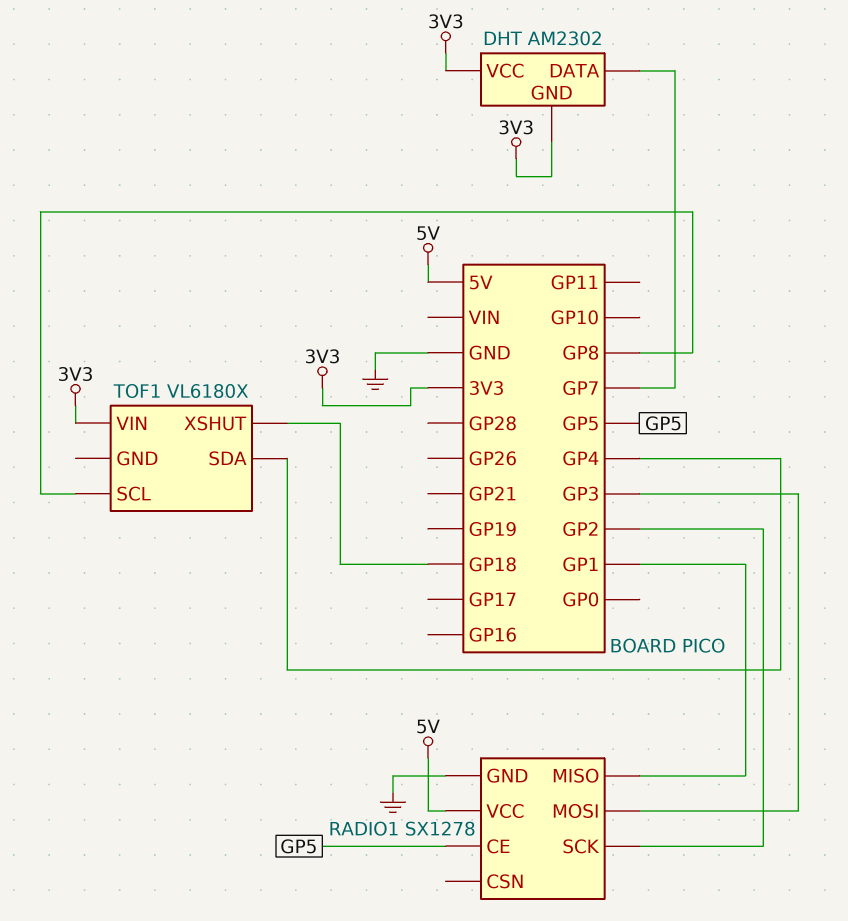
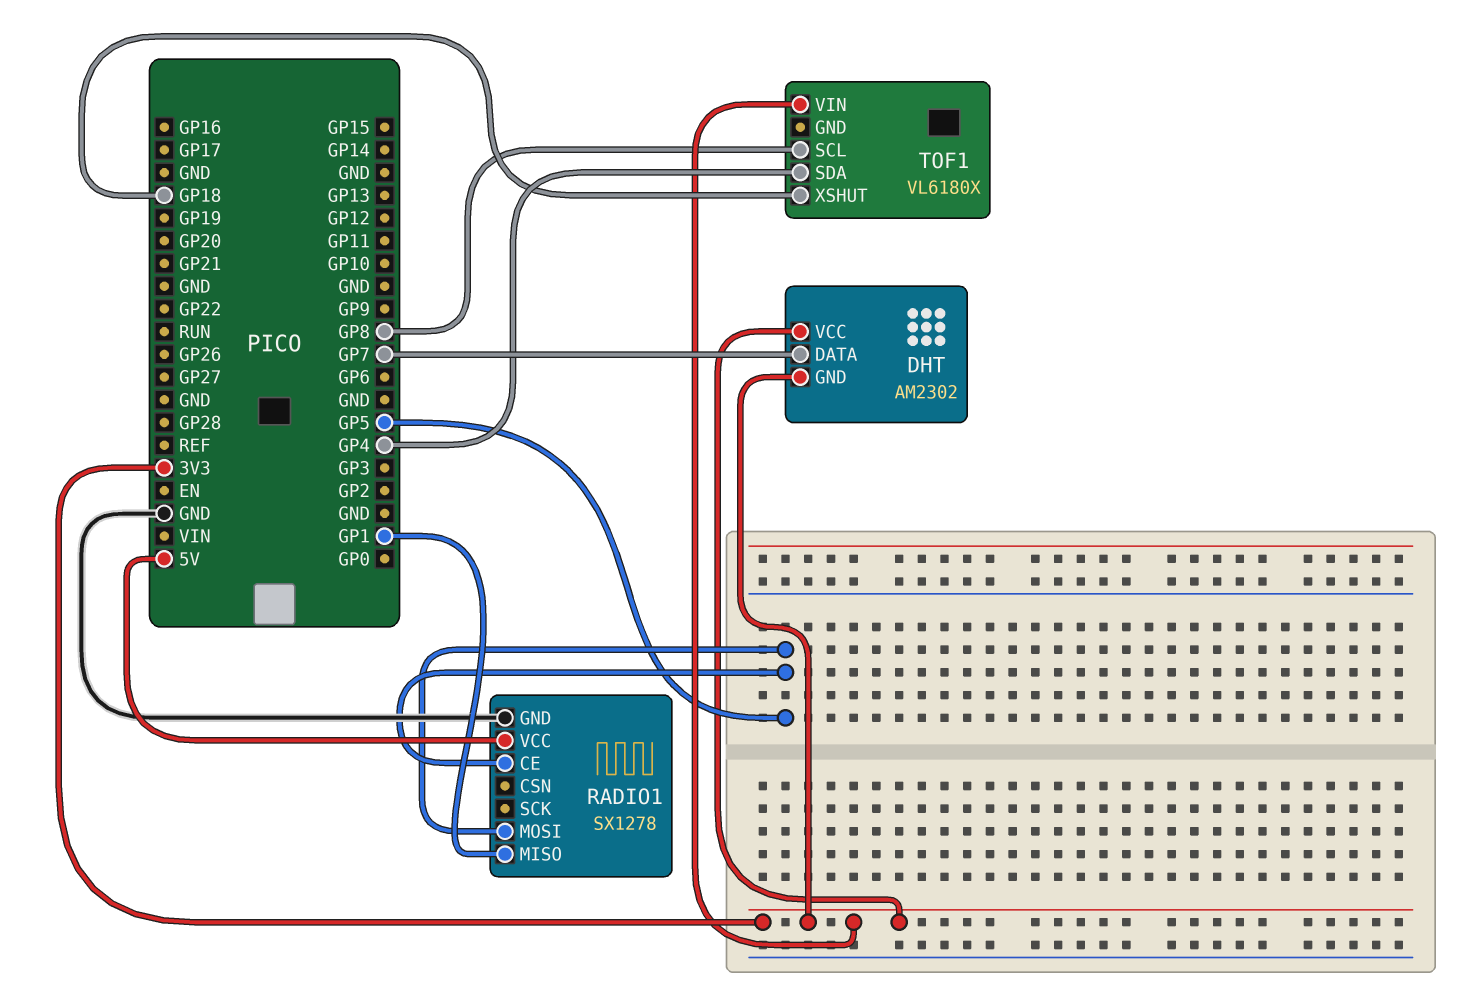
RADIO1 pin MOSI: GP3 -> GP5
RADIO1 pin SCK: GP2 -> none

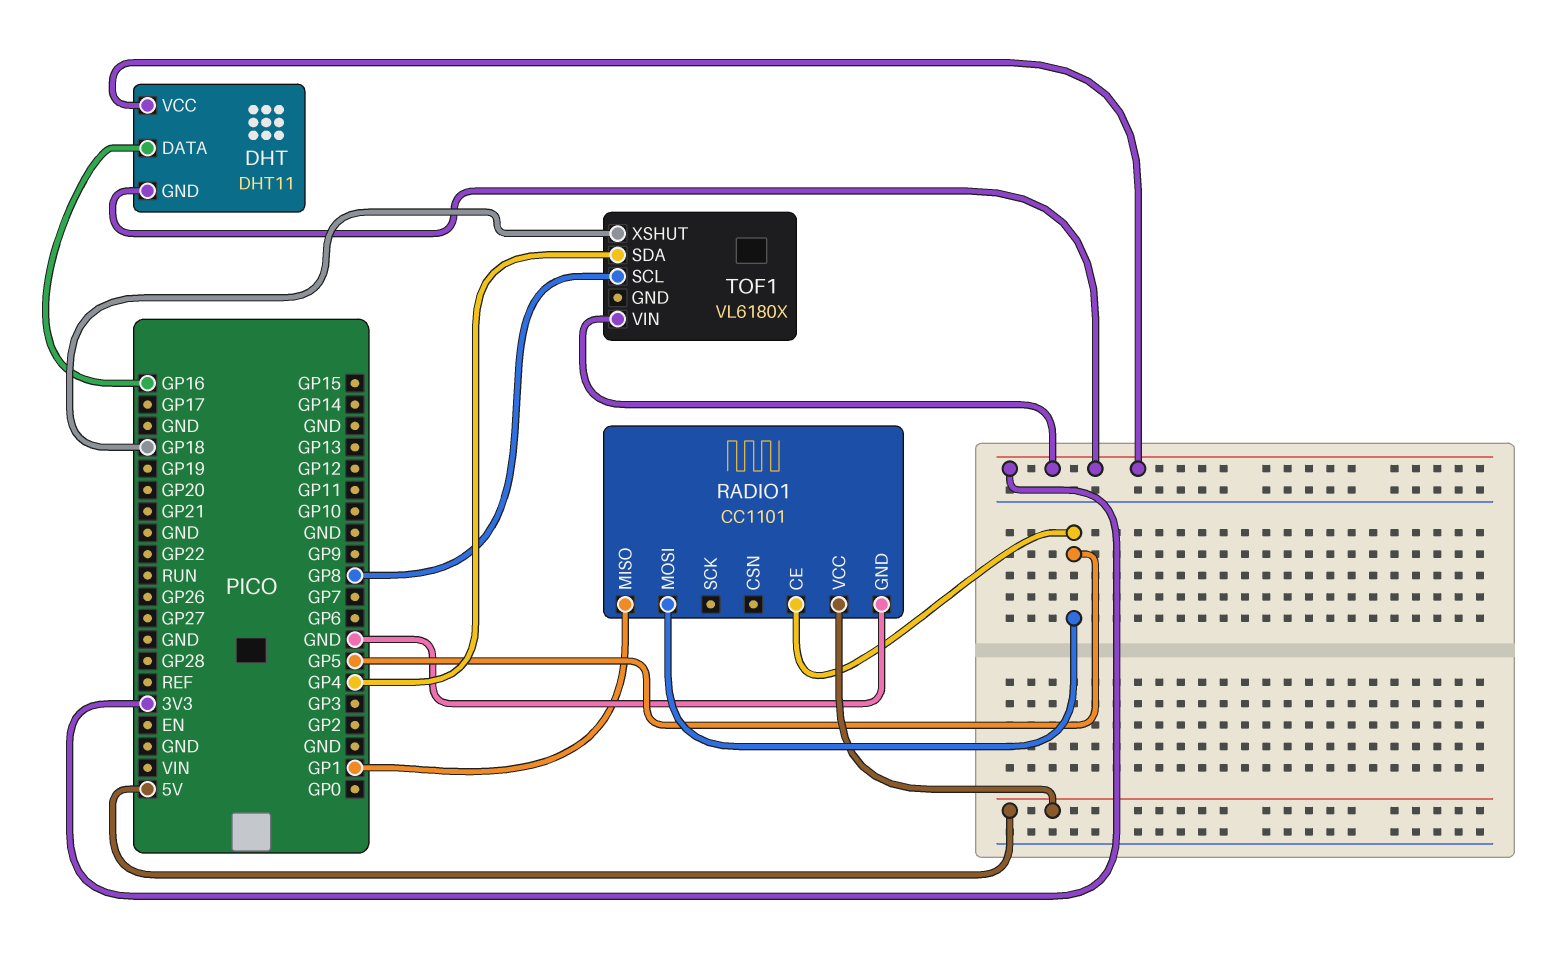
DHT: AM2302 -> DHT11
DHT pin DATA: GP7 -> GP16
RADIO1: SX1278 -> CC1101

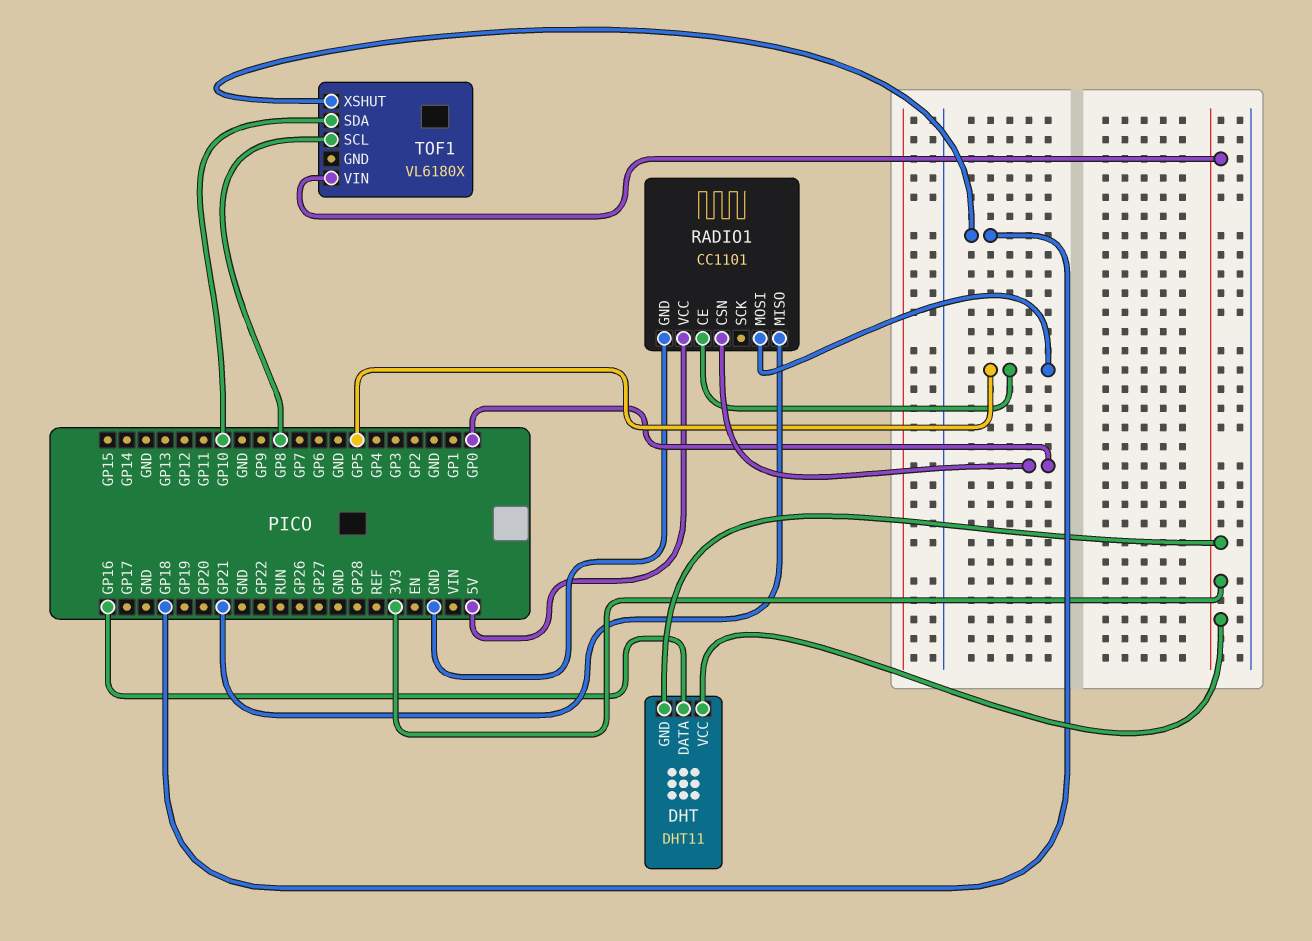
RADIO1 pin CSN: none -> GP0
RADIO1 pin MISO: GP1 -> GP21
TOF1 pin SDA: GP4 -> GP10

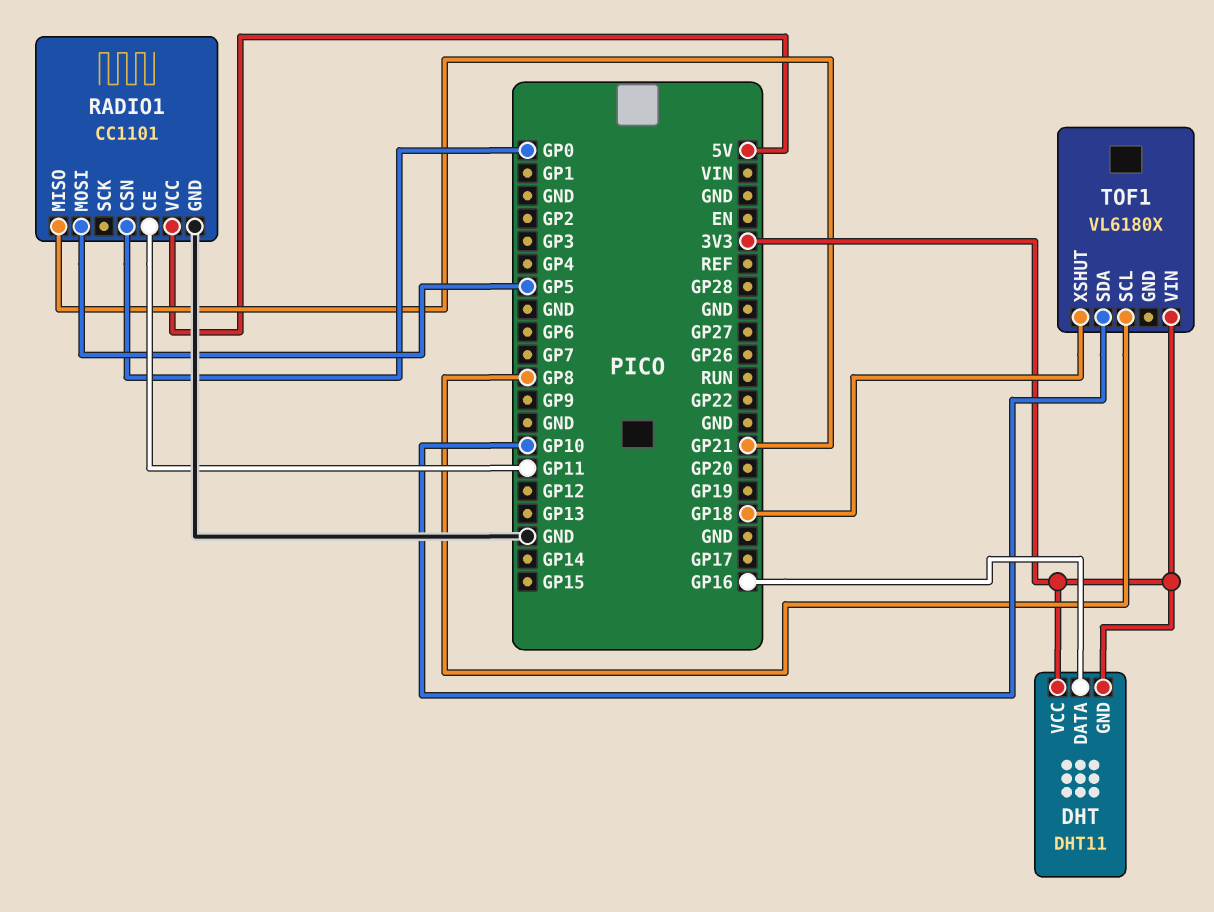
RADIO1 pin CE: GP5 -> GP11

